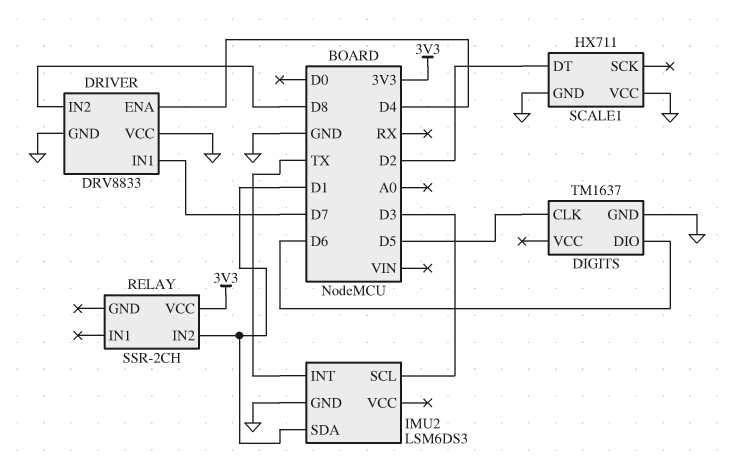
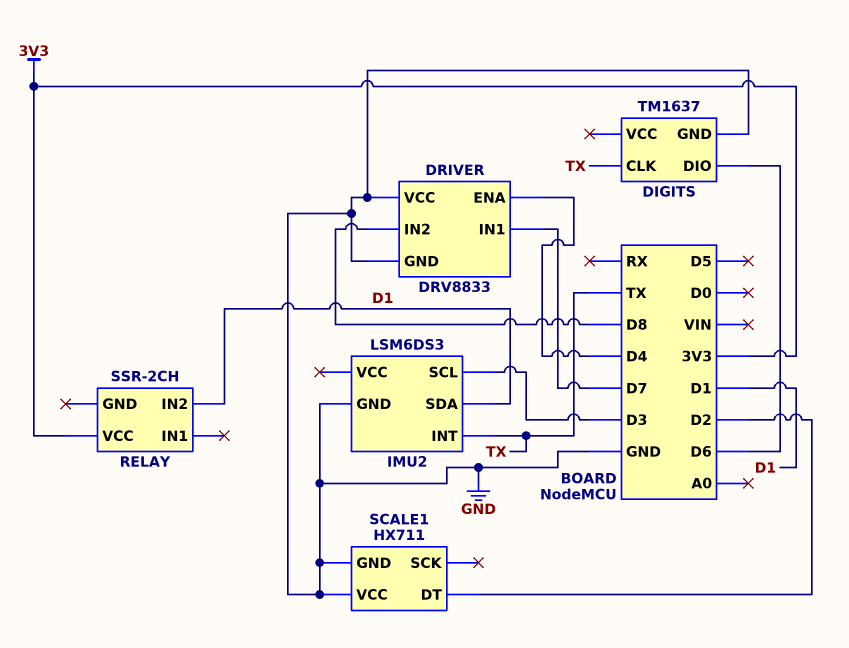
DIGITS pin CLK: D5 -> TX

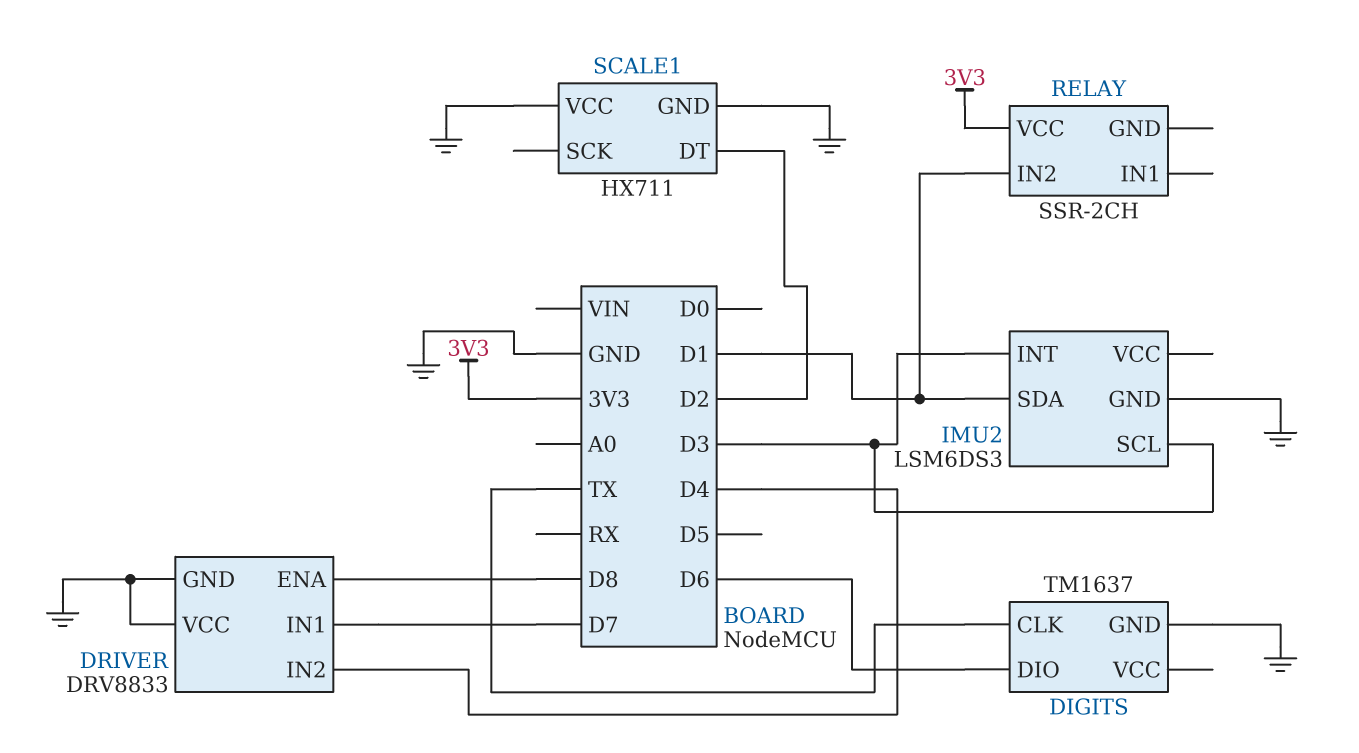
DRIVER pin ENA: D4 -> D8
DRIVER pin IN2: D8 -> D4
IMU2 pin INT: TX -> D3

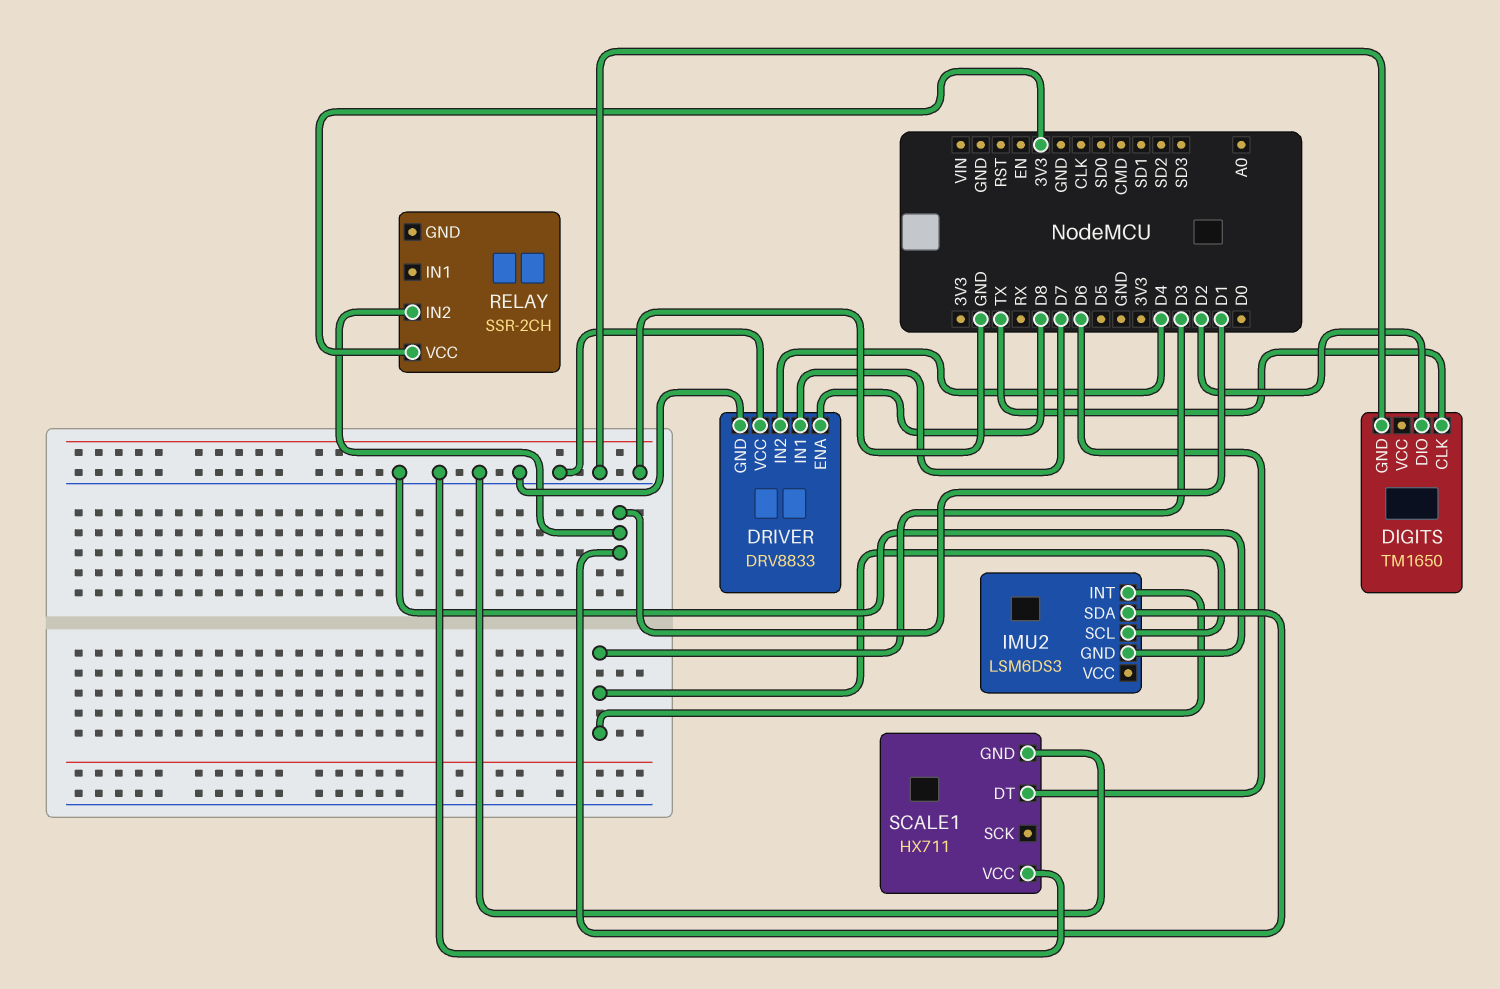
DIGITS: TM1637 -> TM1650
DIGITS pin DIO: D6 -> D2
SCALE1 pin DT: D2 -> D6

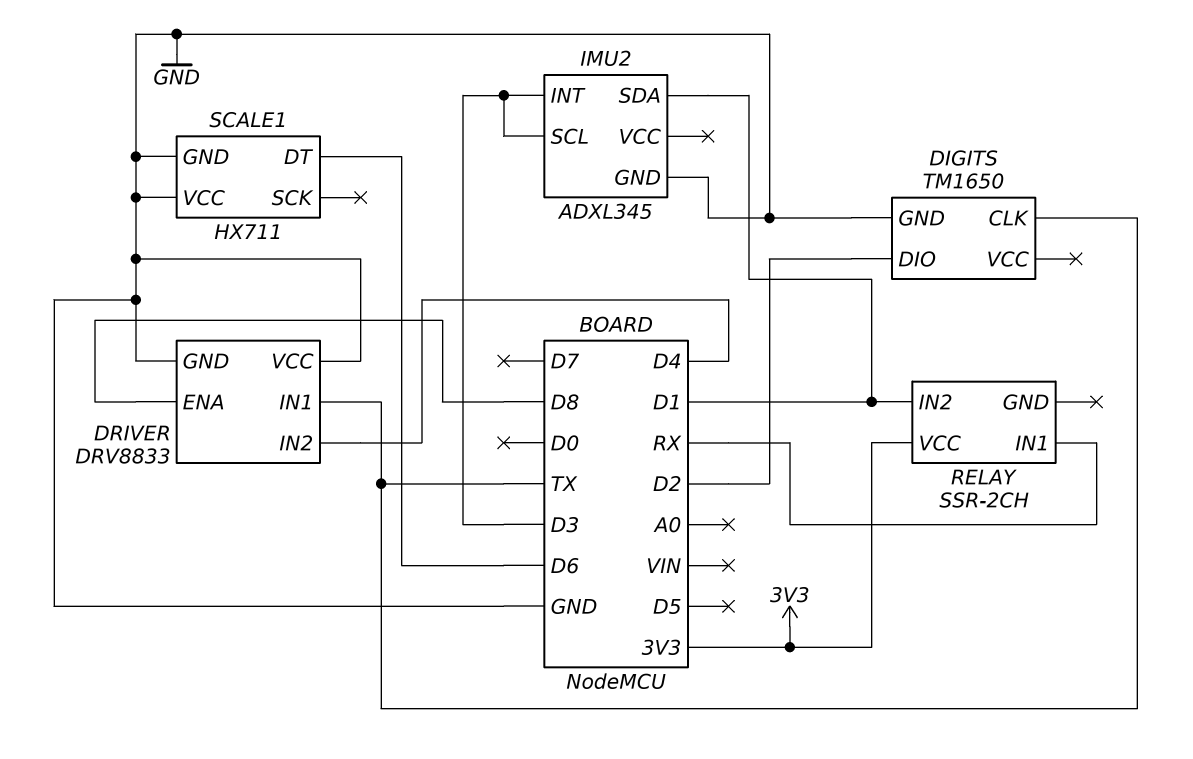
DRIVER pin IN1: D7 -> TX
IMU2: LSM6DS3 -> ADXL345
RELAY pin IN1: none -> RX

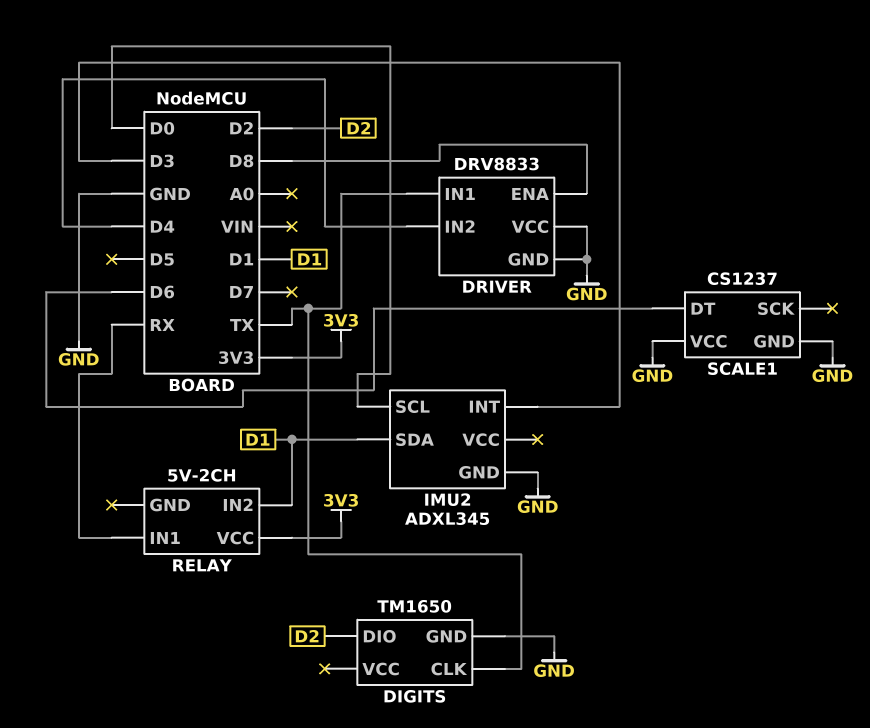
IMU2 pin SCL: D3 -> D0
RELAY: SSR-2CH -> 5V-2CH
SCALE1: HX711 -> CS1237

